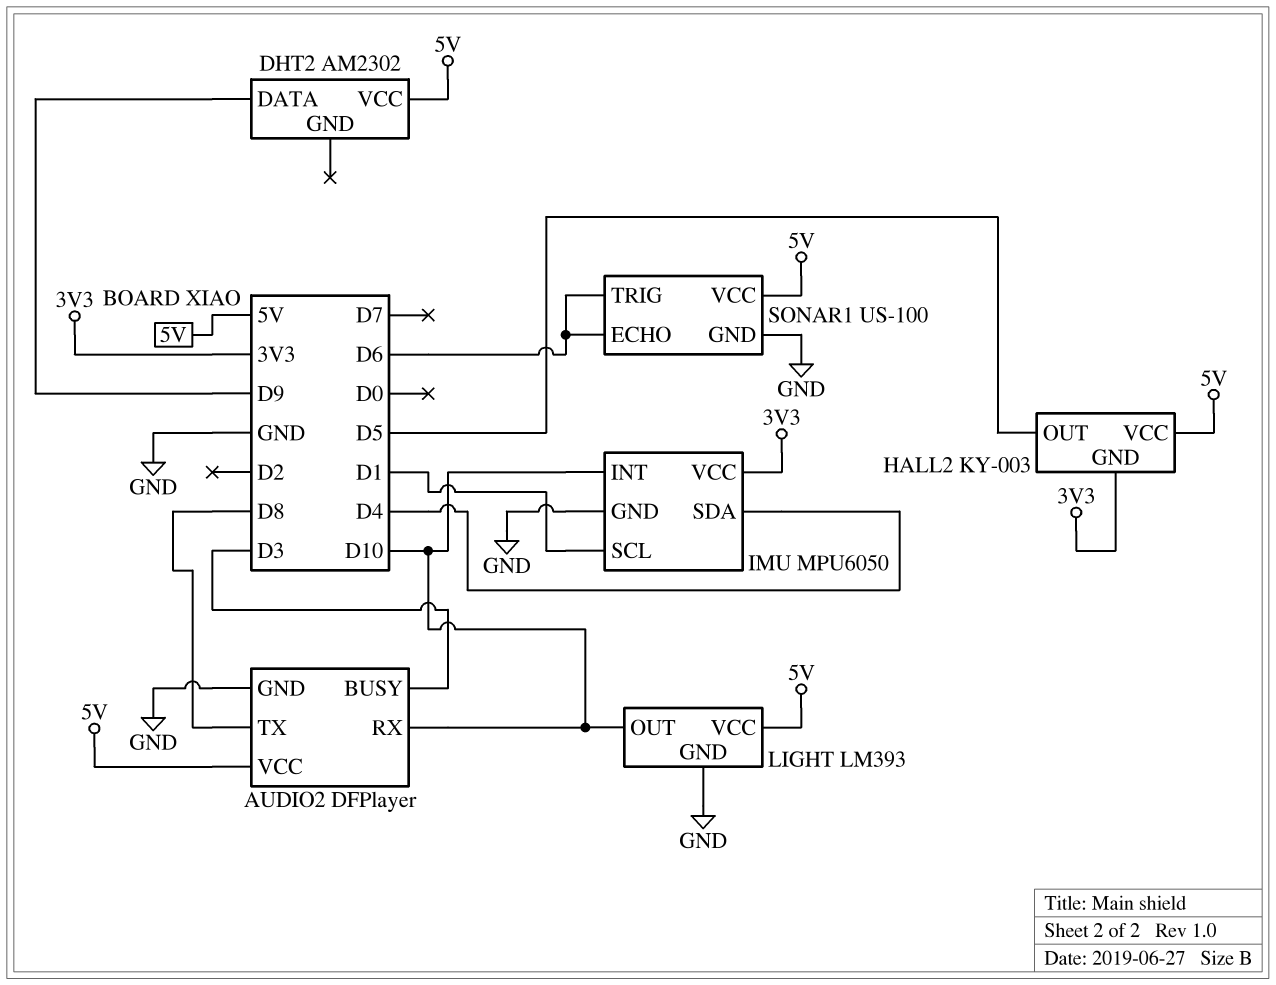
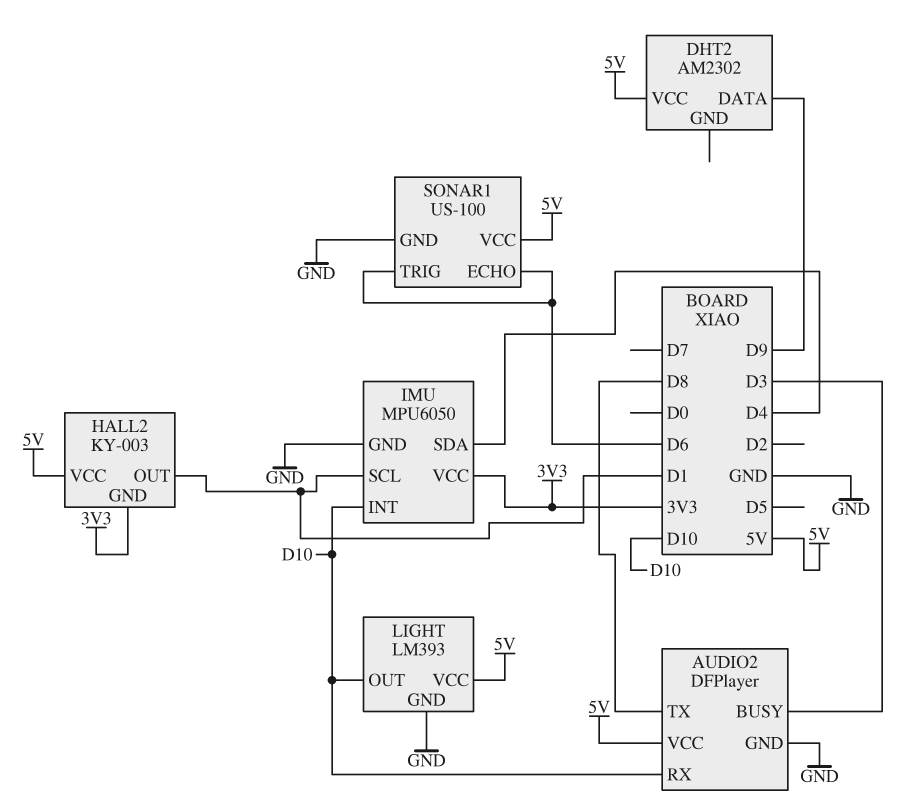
HALL2 pin OUT: D5 -> D1

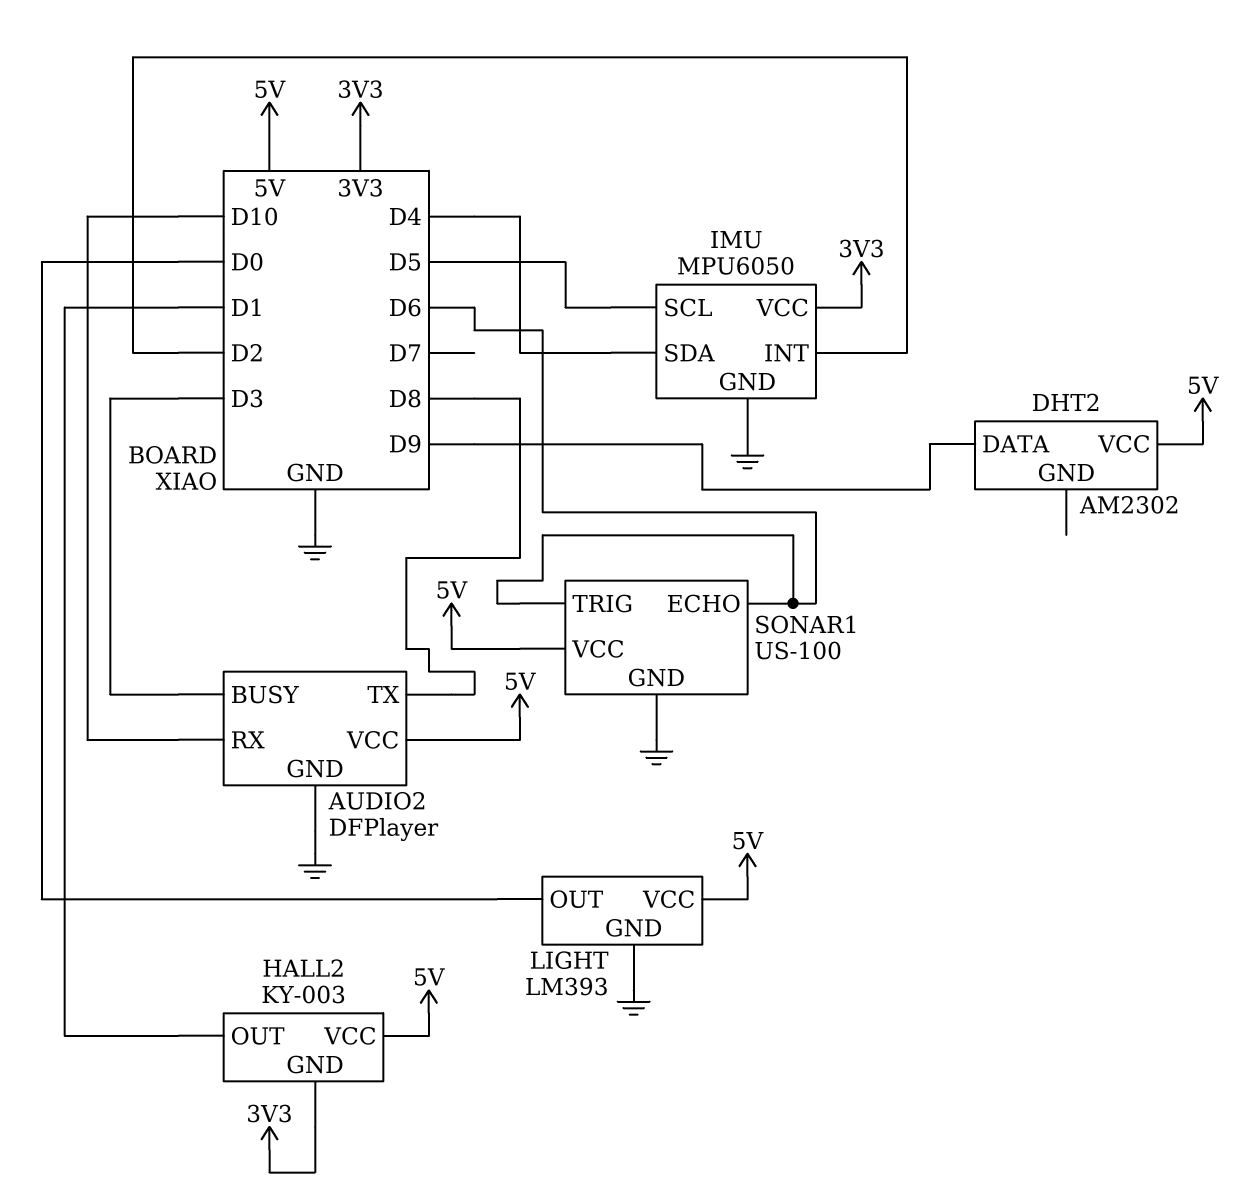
IMU pin INT: D10 -> D2
IMU pin SCL: D1 -> D5
LIGHT pin OUT: D10 -> D0

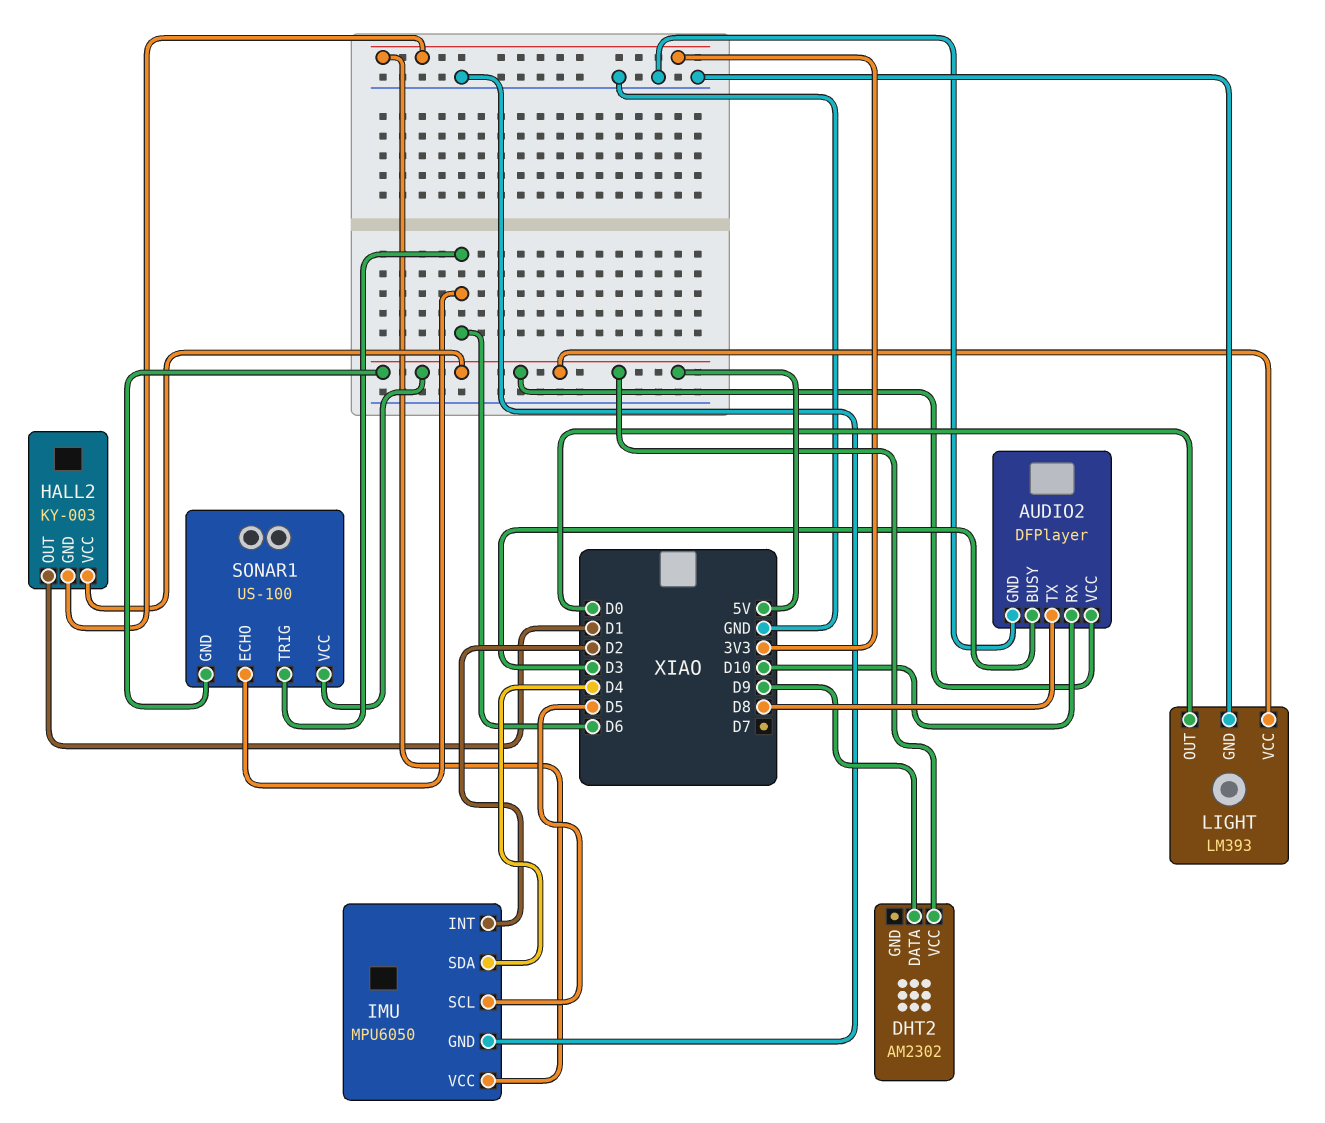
SONAR1 pin GND: GND -> 5V

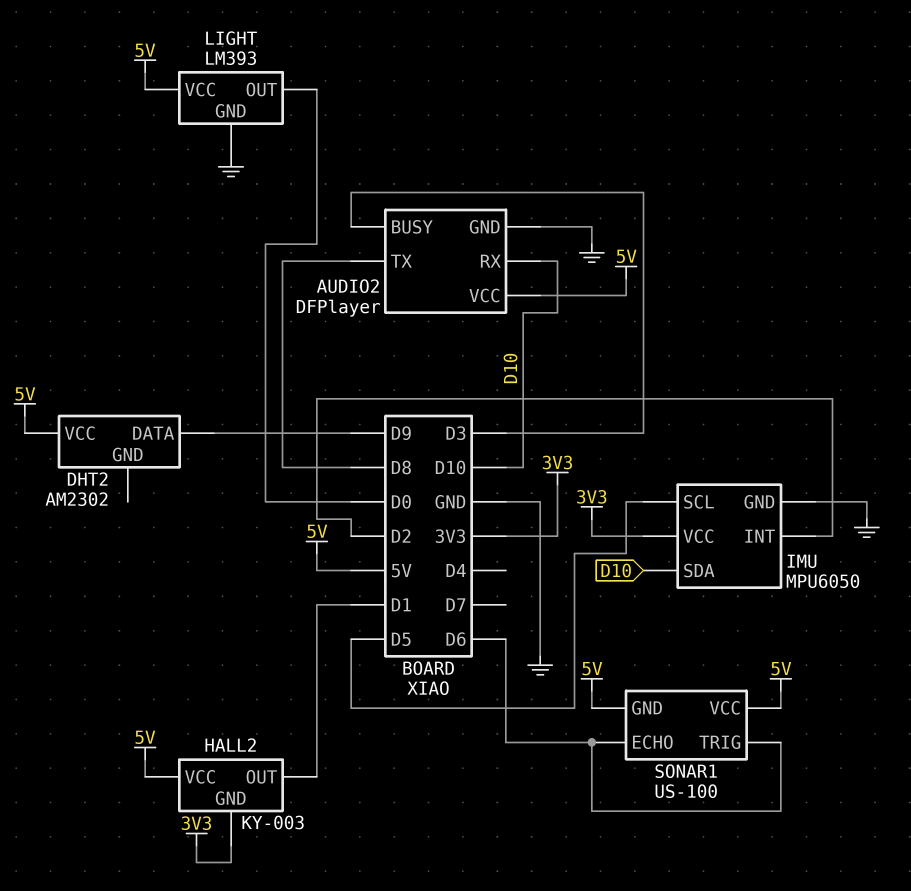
IMU pin SDA: D4 -> D10

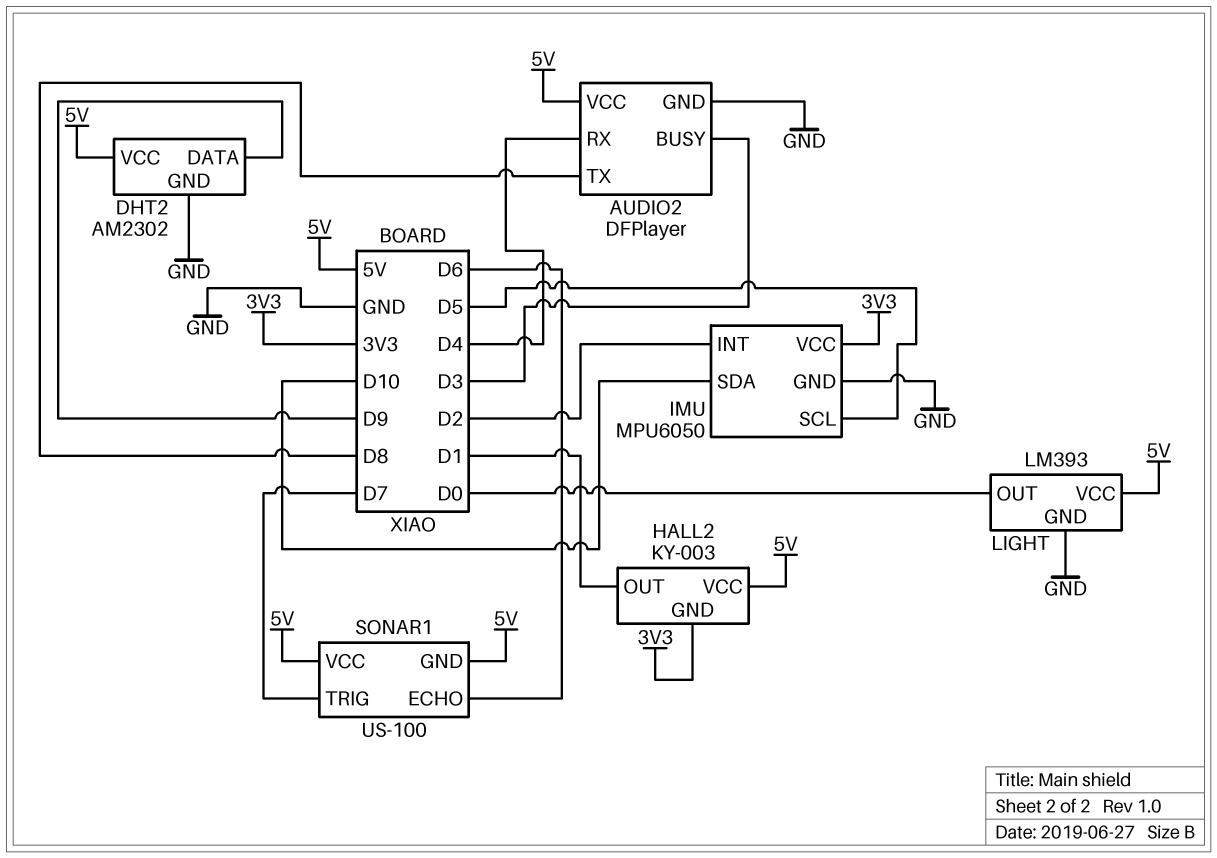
AUDIO2 pin RX: D10 -> D4
DHT2 pin GND: none -> GND
SONAR1 pin TRIG: D6 -> D7

